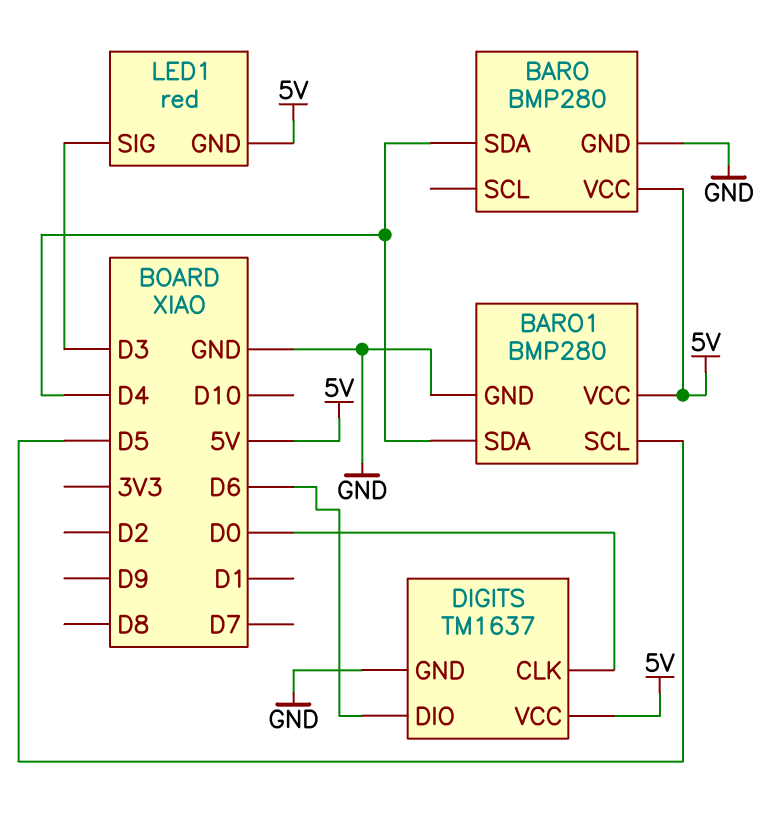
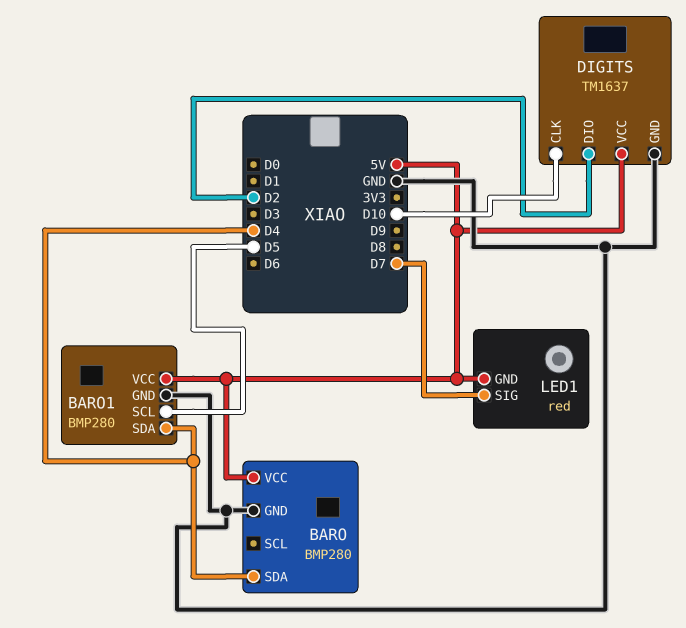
DIGITS pin CLK: D0 -> D10
DIGITS pin DIO: D6 -> D2
LED1 pin SIG: D3 -> D7

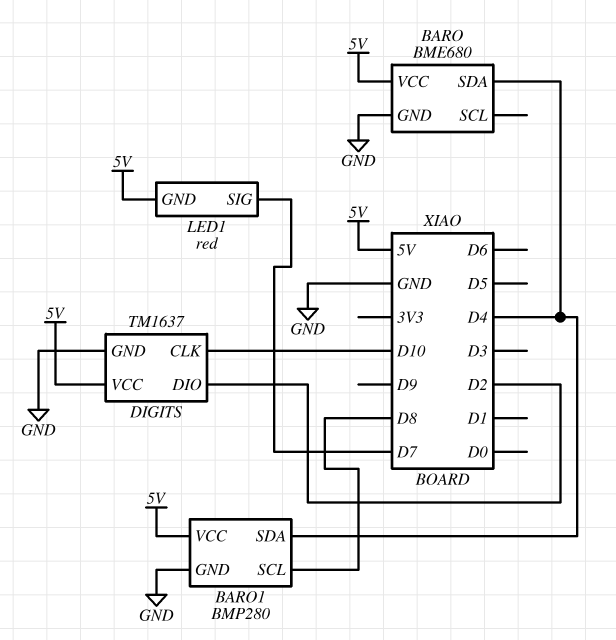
BARO: BMP280 -> BME680
BARO1 pin SCL: D5 -> D8

